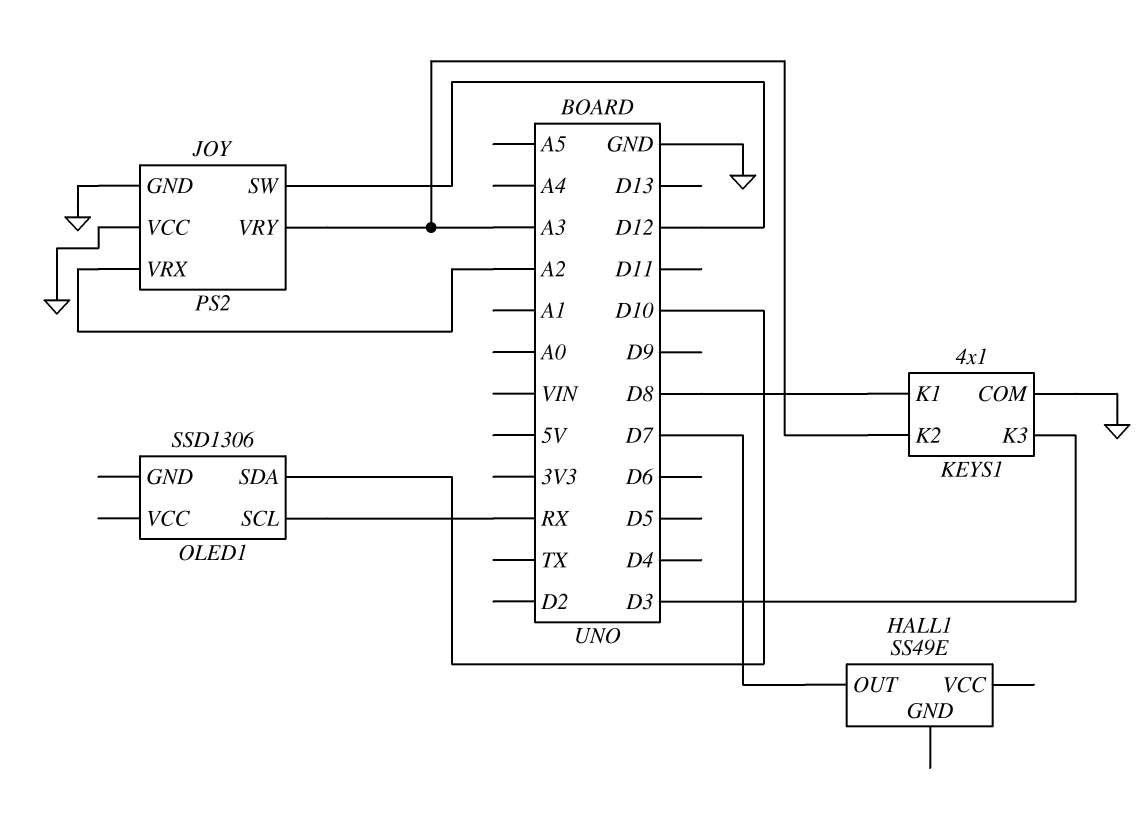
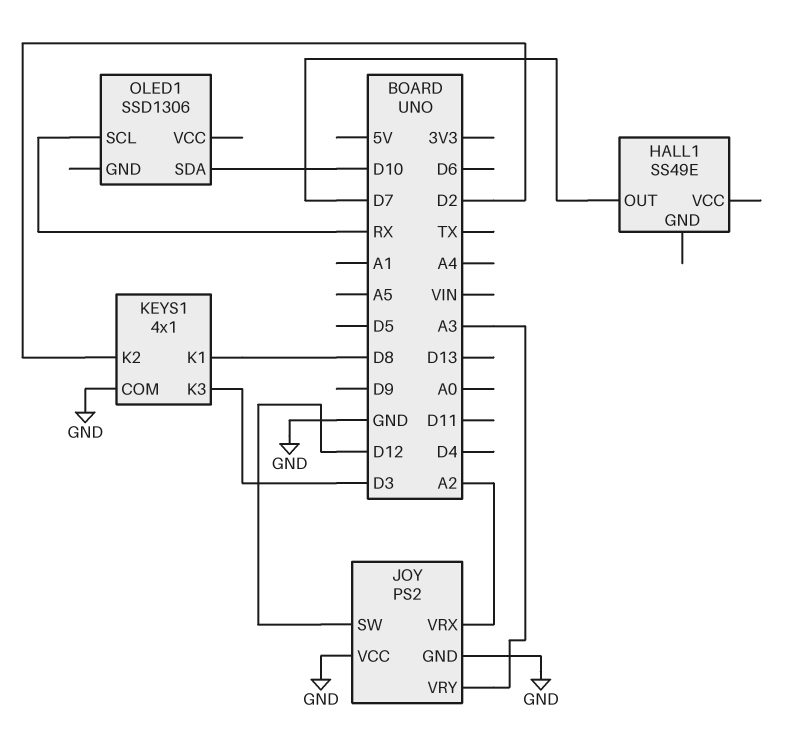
KEYS1 pin K2: A3 -> D2

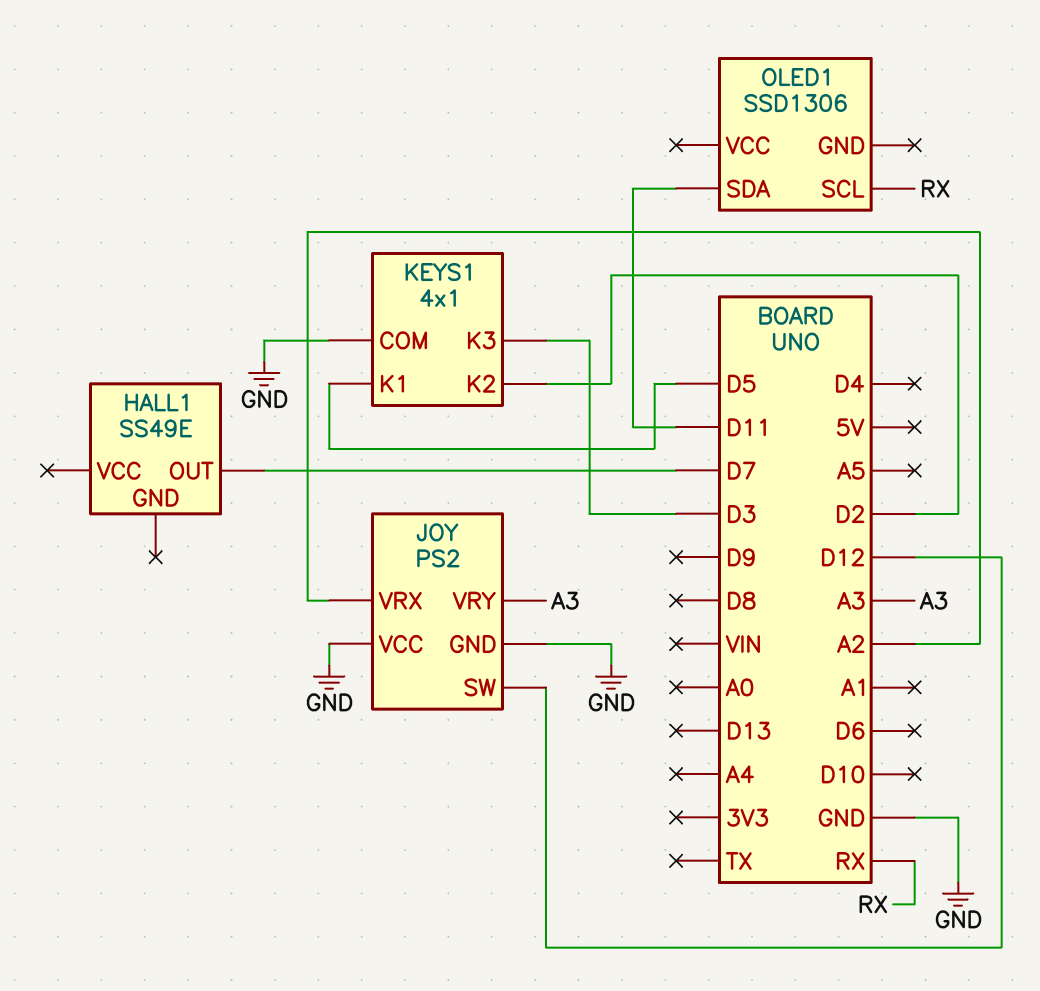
KEYS1 pin K1: D8 -> D5
OLED1 pin SDA: D10 -> D11

